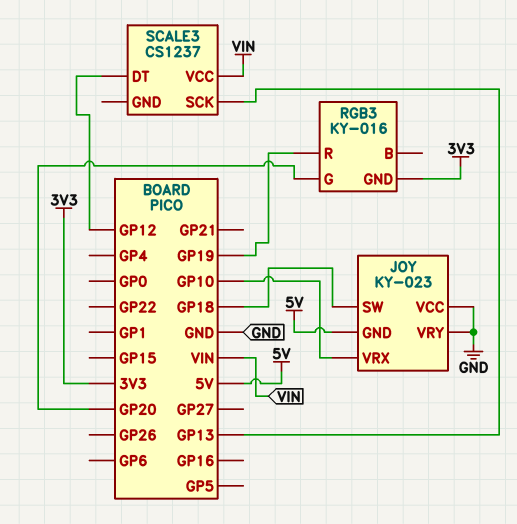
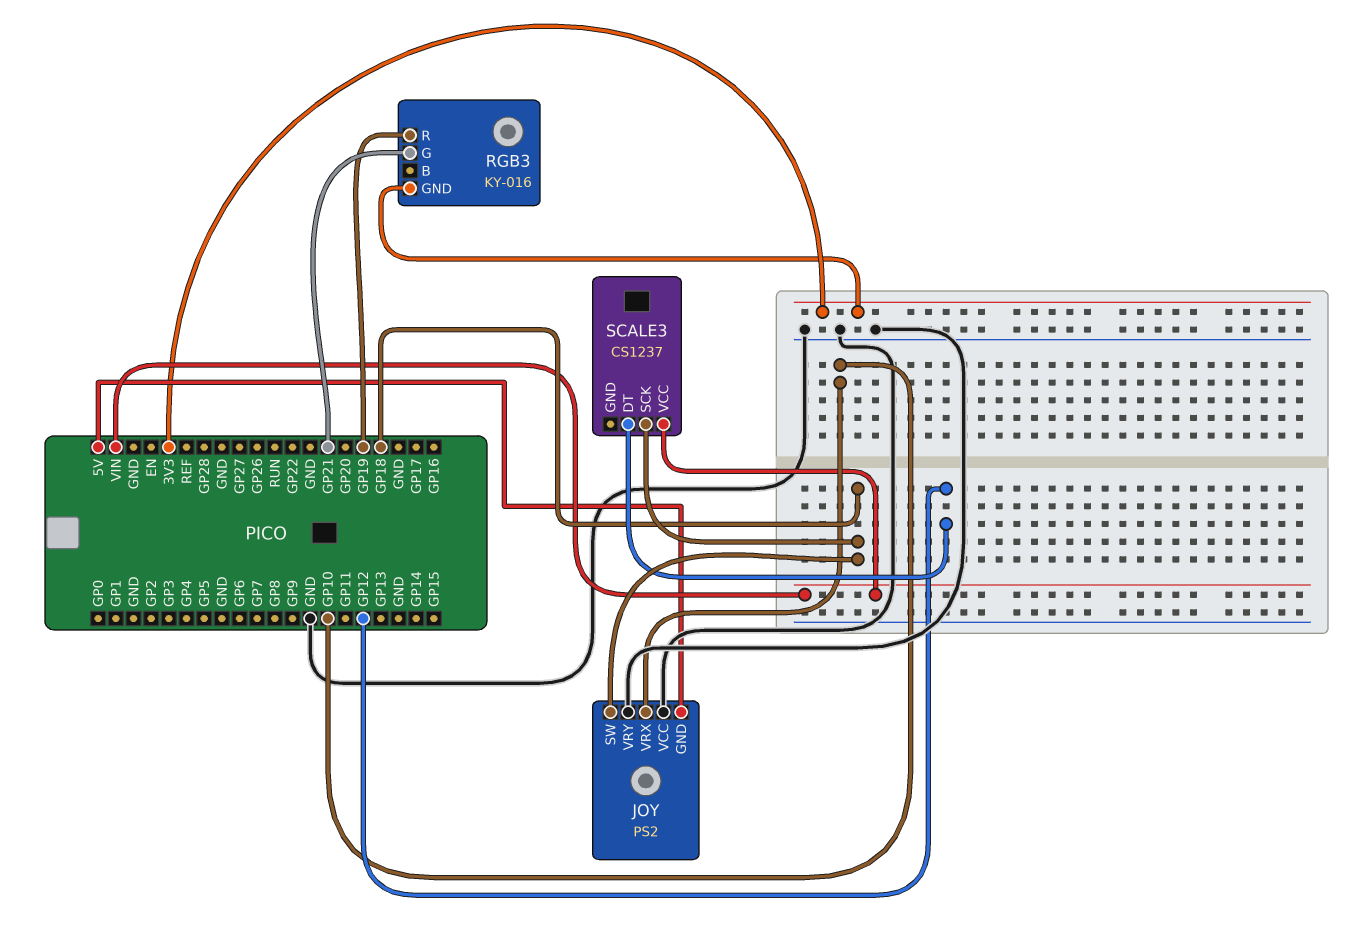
JOY: KY-023 -> PS2
RGB3 pin G: GP20 -> GP21
SCALE3 pin SCK: GP13 -> GP18

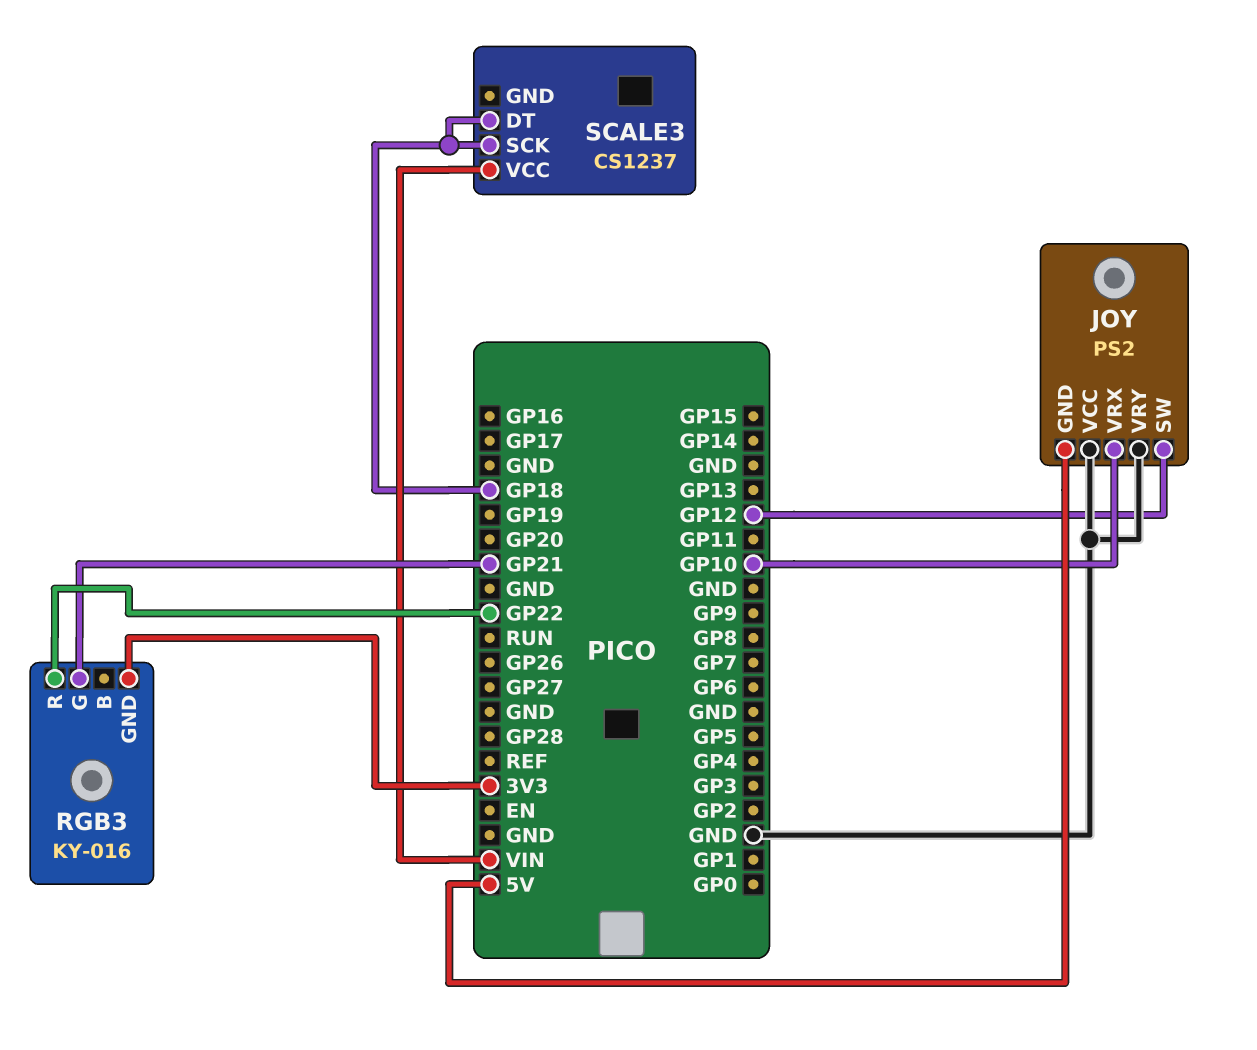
JOY pin SW: GP18 -> GP12
RGB3 pin R: GP19 -> GP22
SCALE3 pin DT: GP12 -> GP18

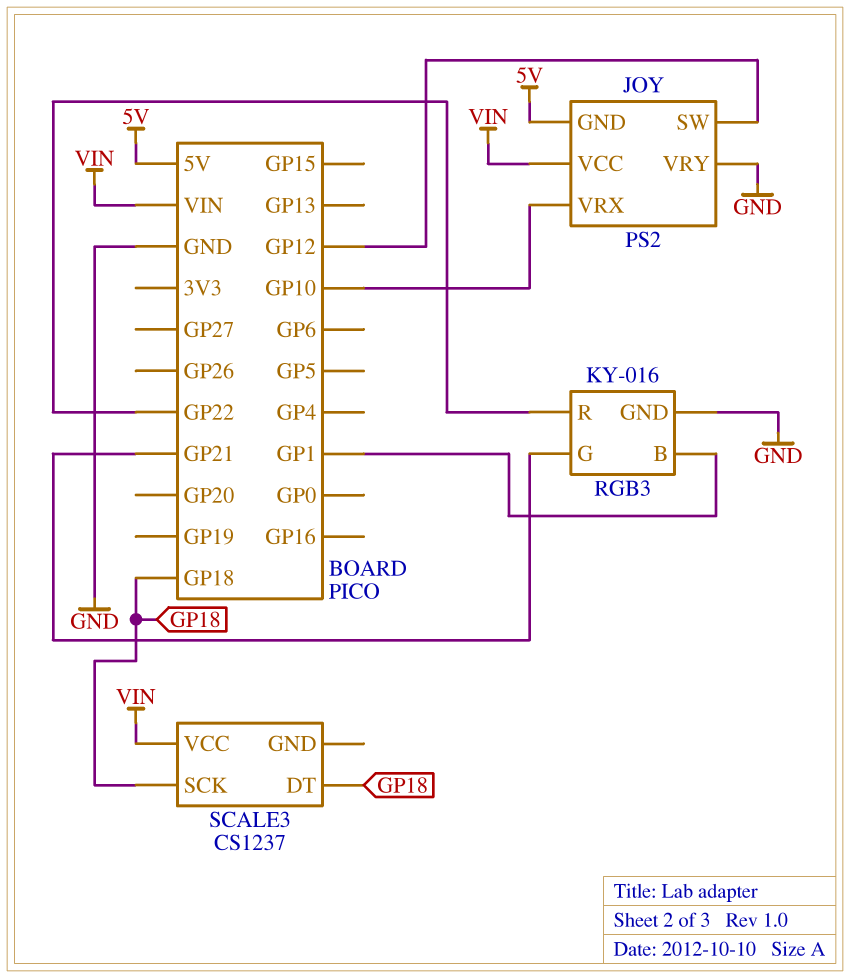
JOY pin VCC: GND -> VIN
RGB3 pin B: none -> GP1
RGB3 pin GND: 3V3 -> GND

